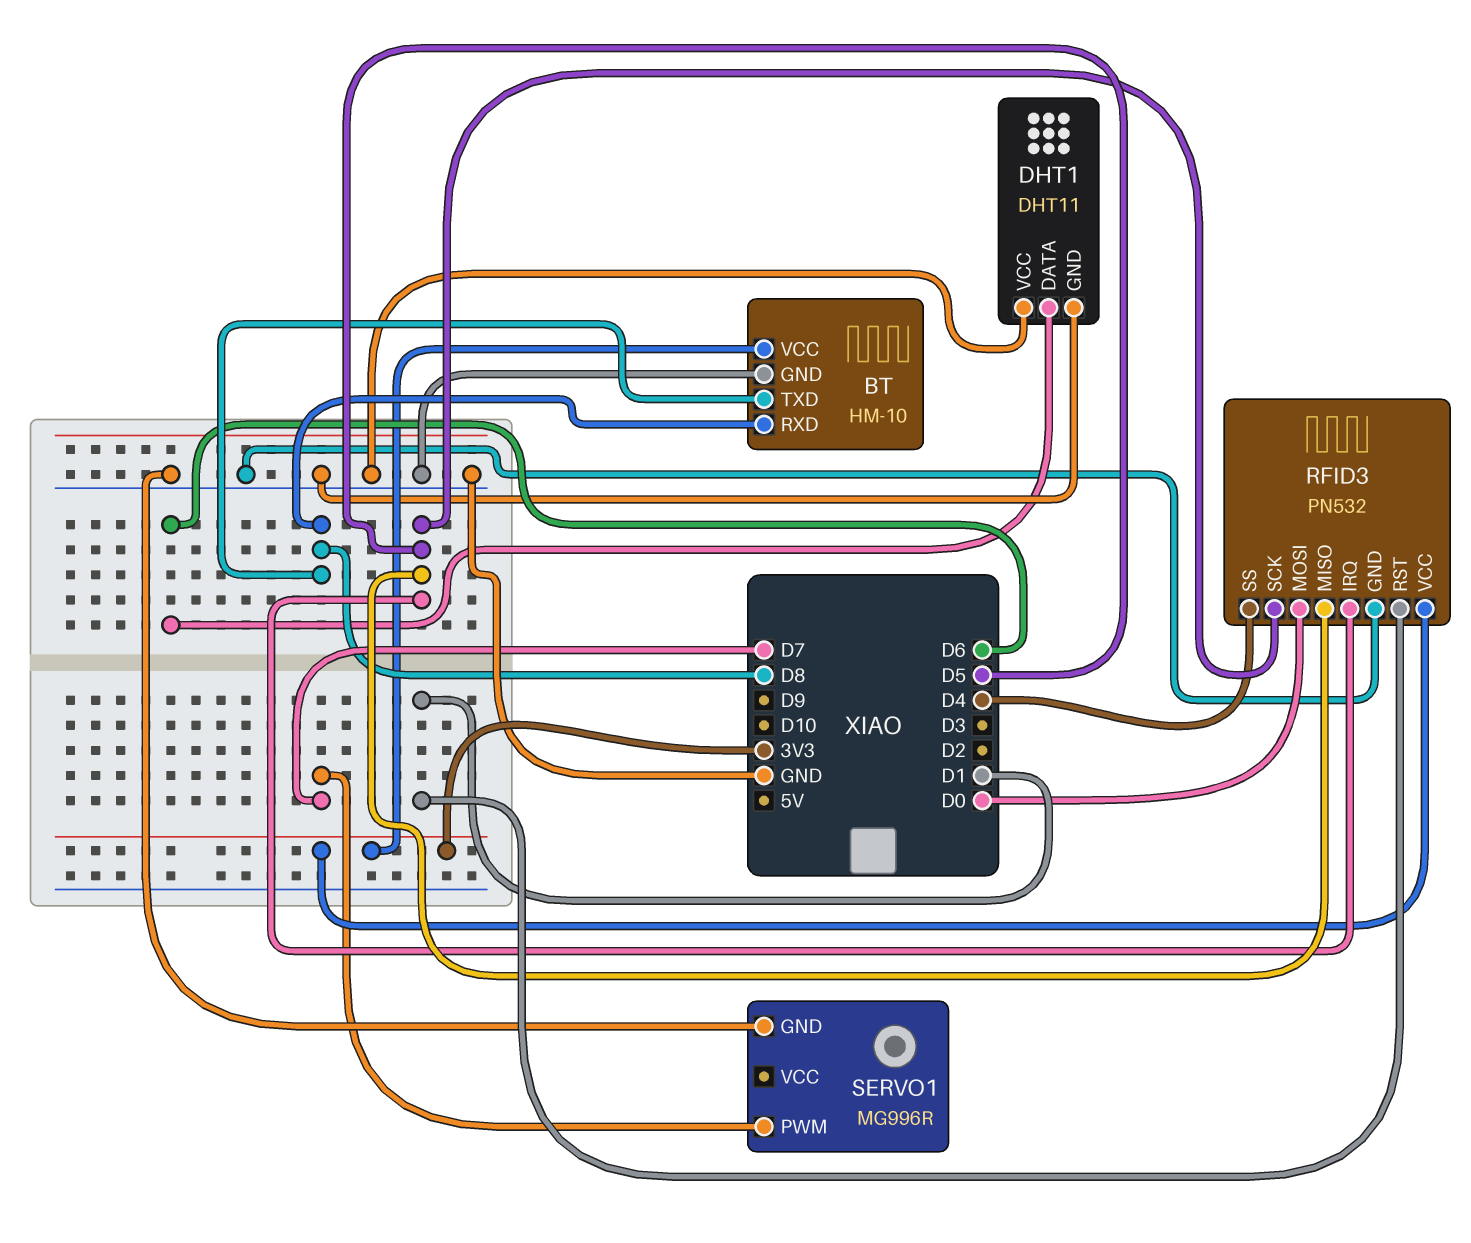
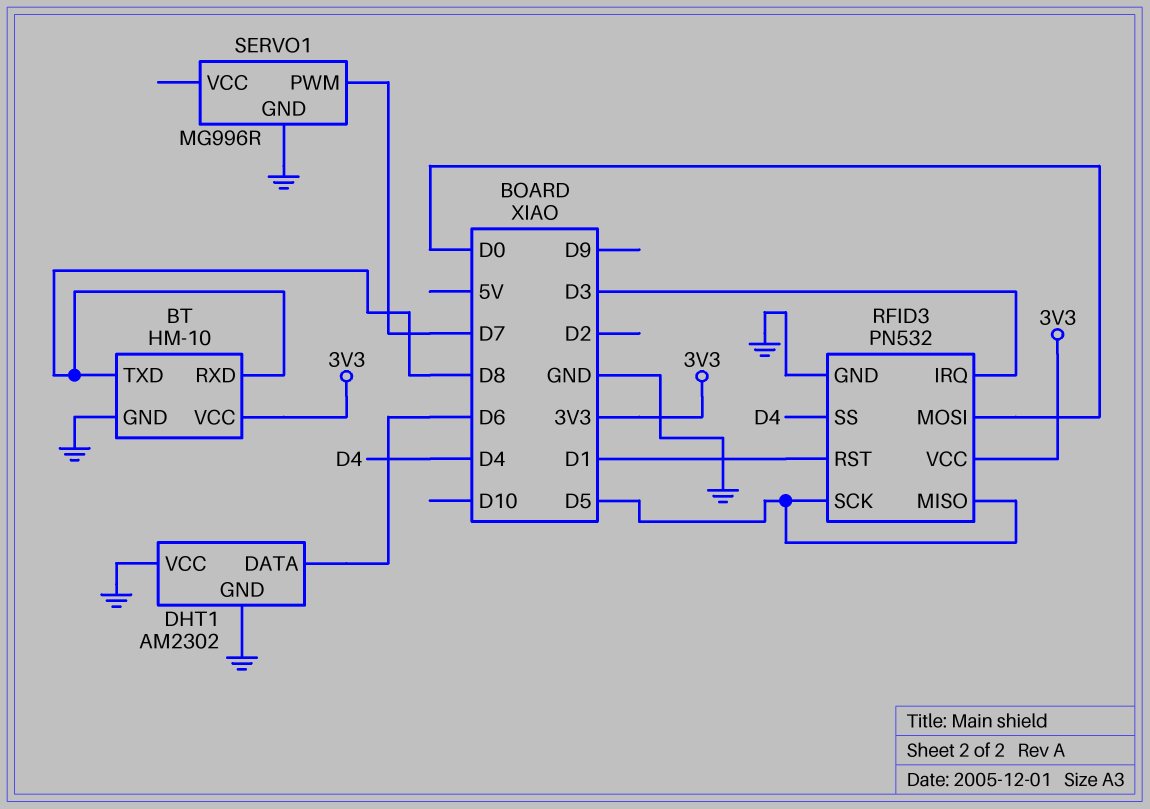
DHT1: DHT11 -> AM2302
RFID3 pin IRQ: D5 -> D3

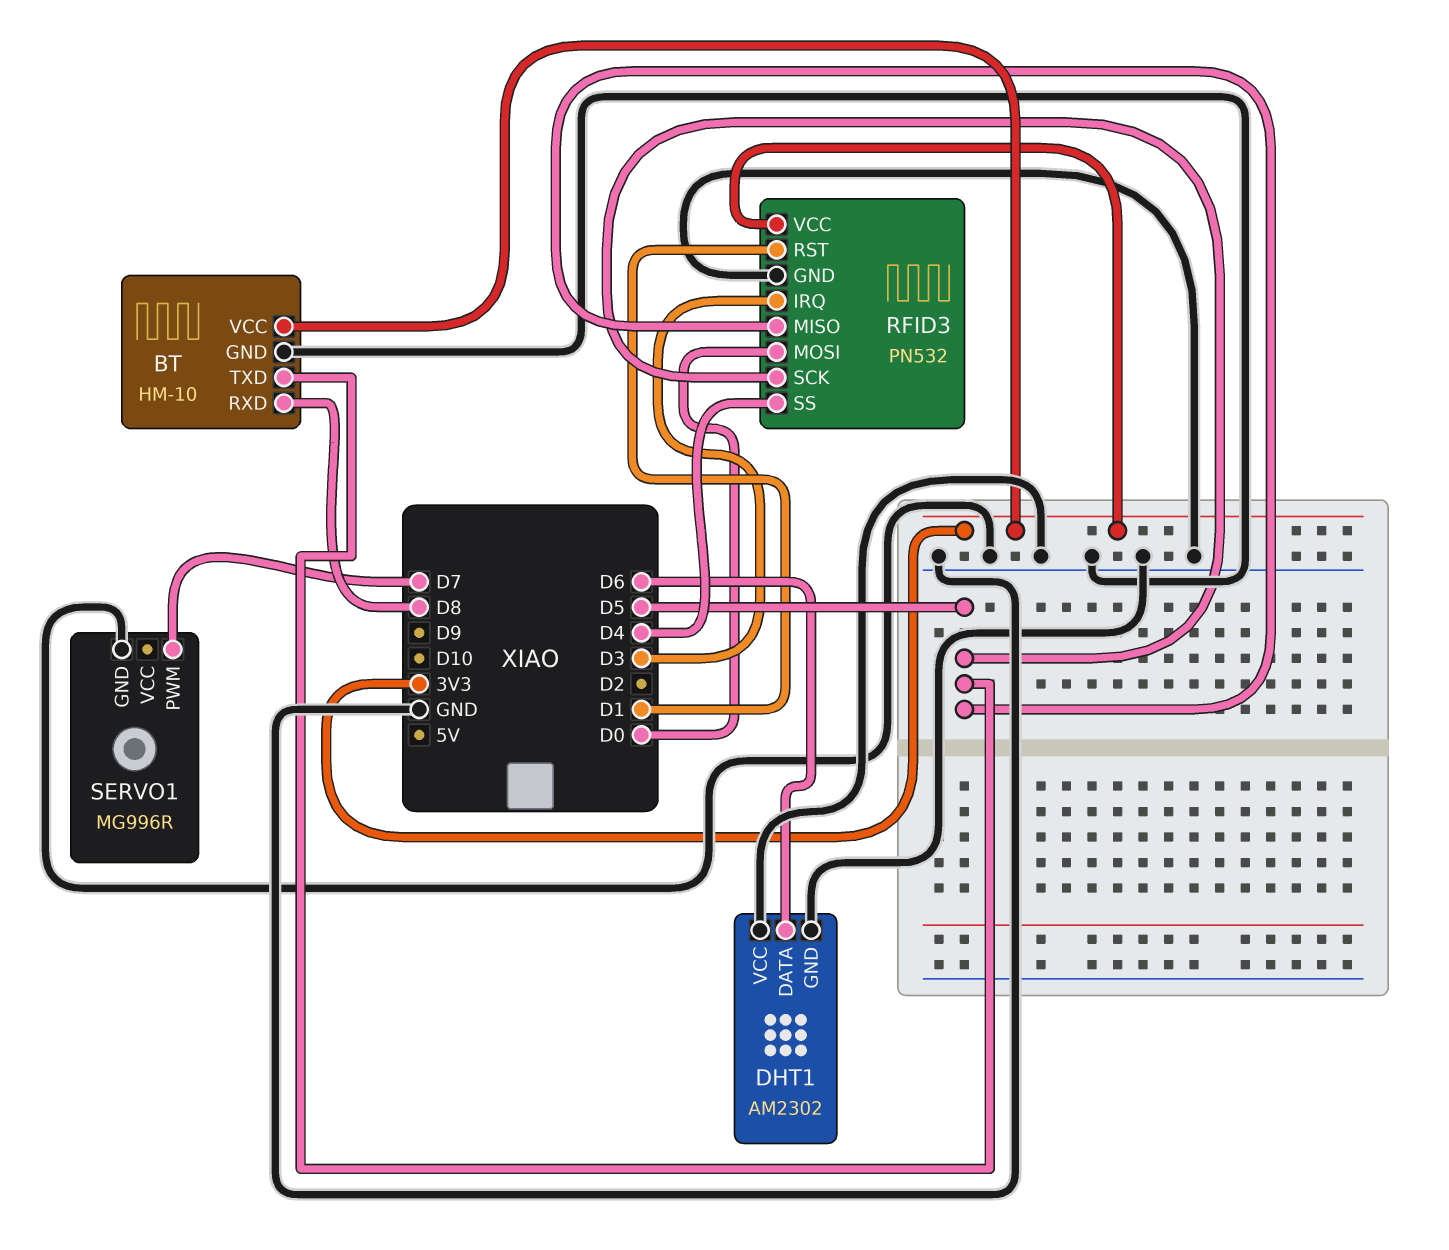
BT pin TXD: D8 -> D5

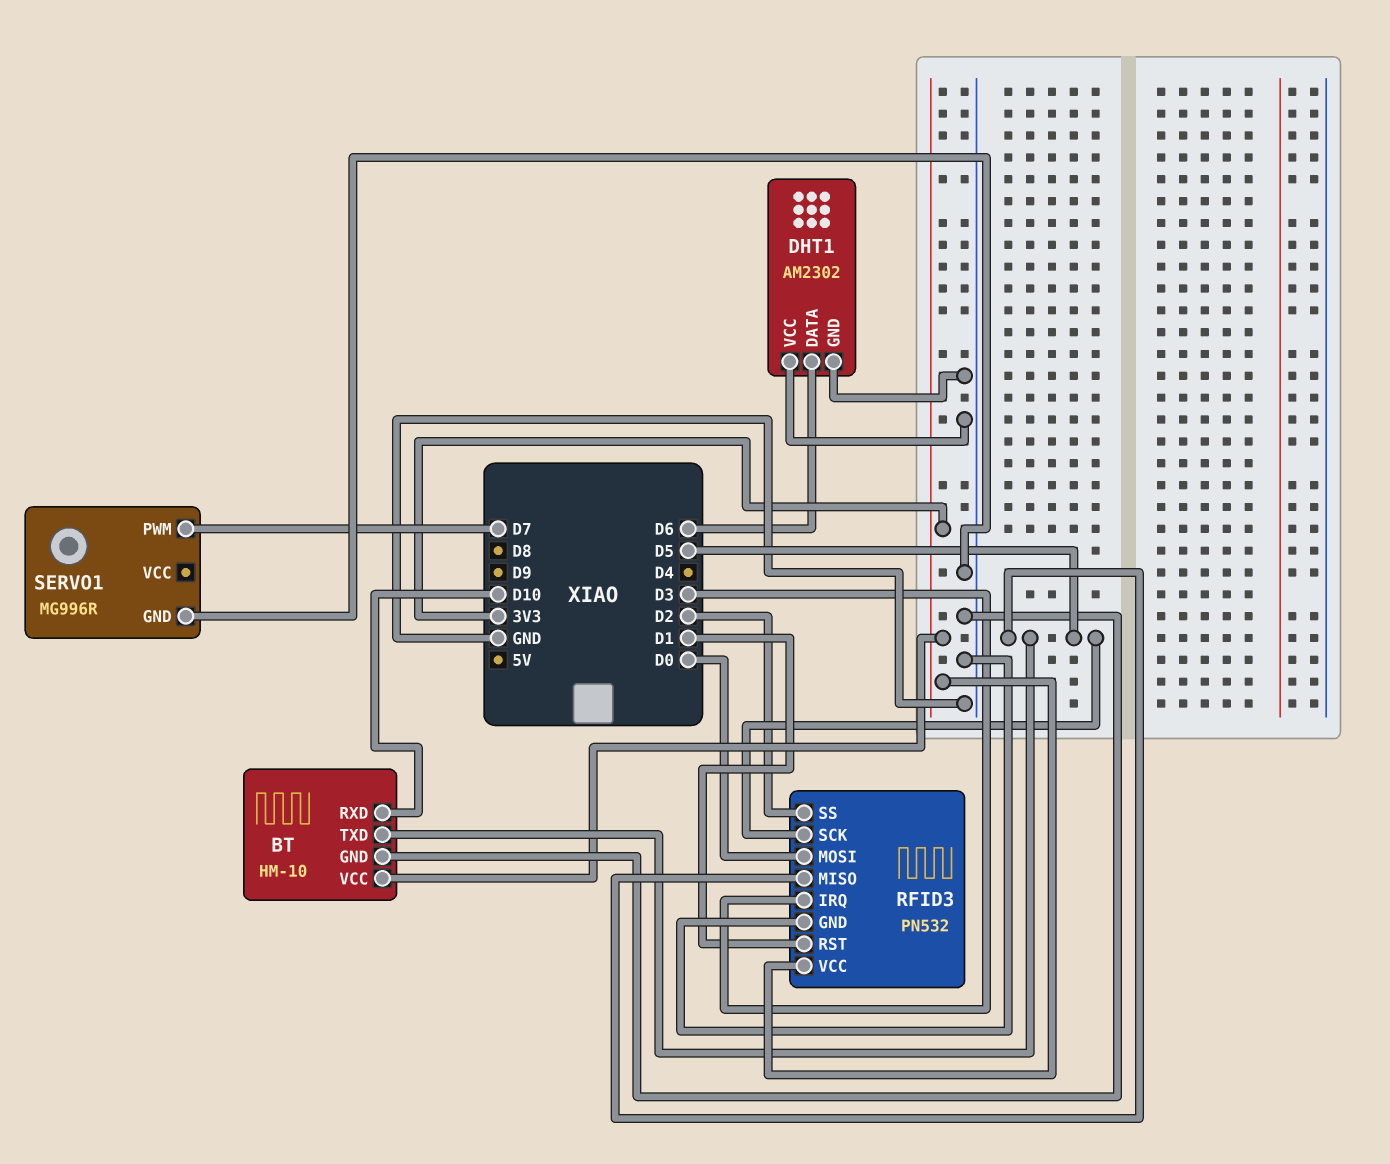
BT pin RXD: D8 -> D10
RFID3 pin SS: D4 -> D2

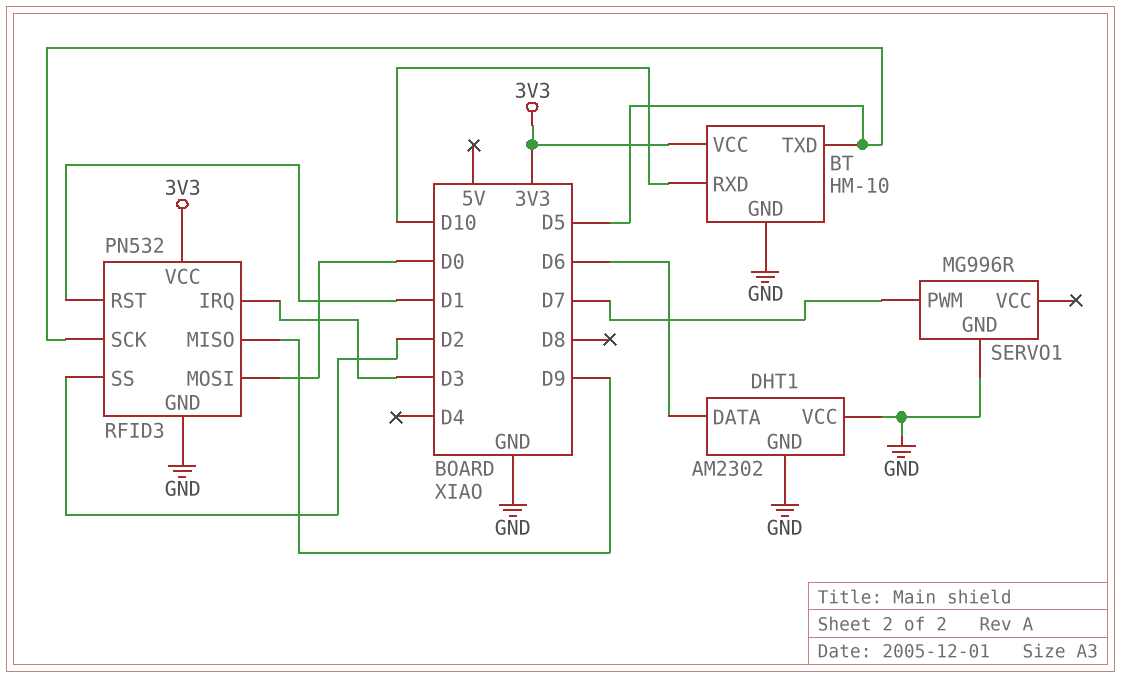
RFID3 pin MISO: D5 -> D9

